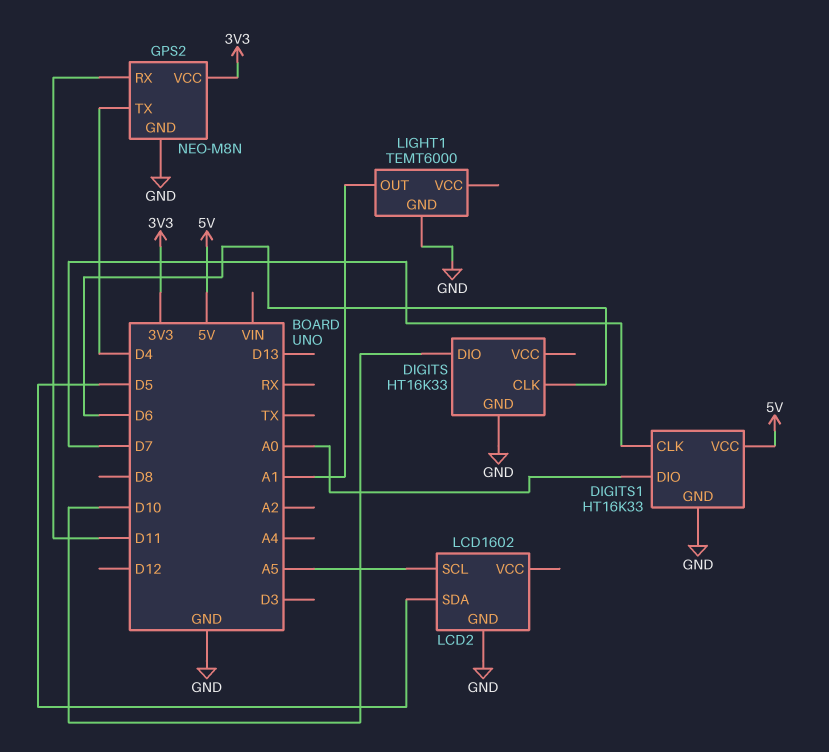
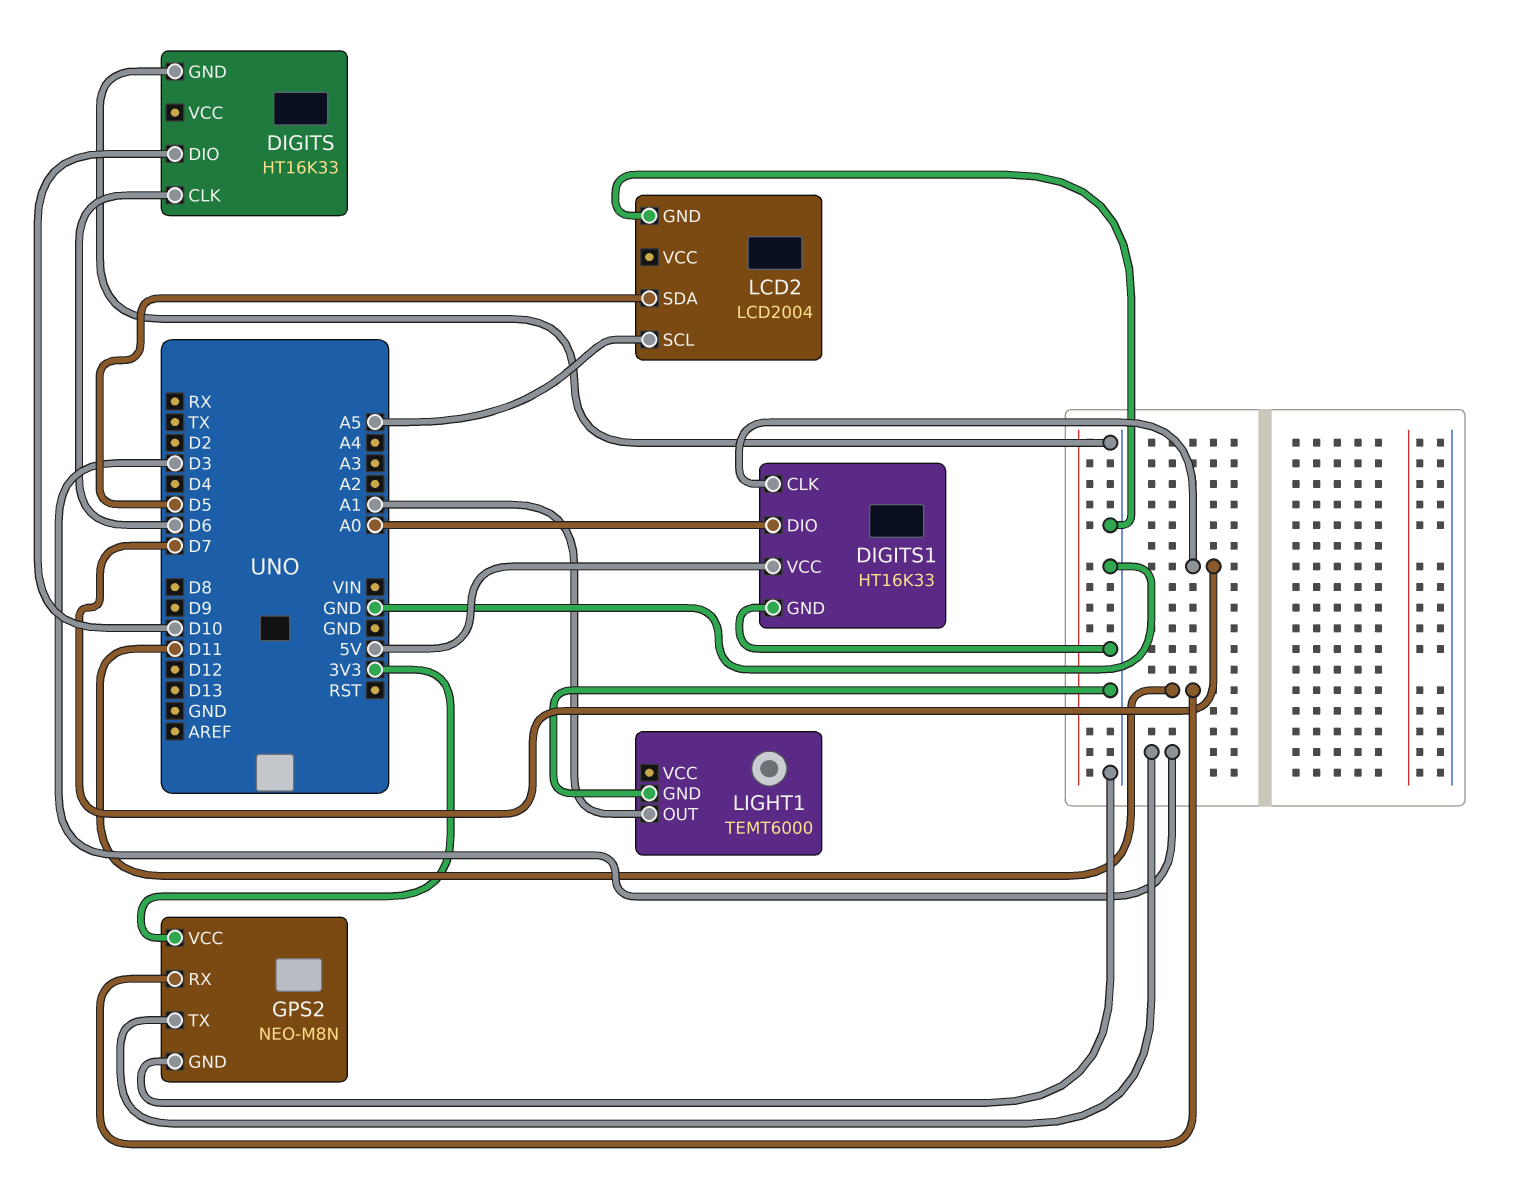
GPS2 pin TX: D4 -> D3
LCD2: LCD1602 -> LCD2004

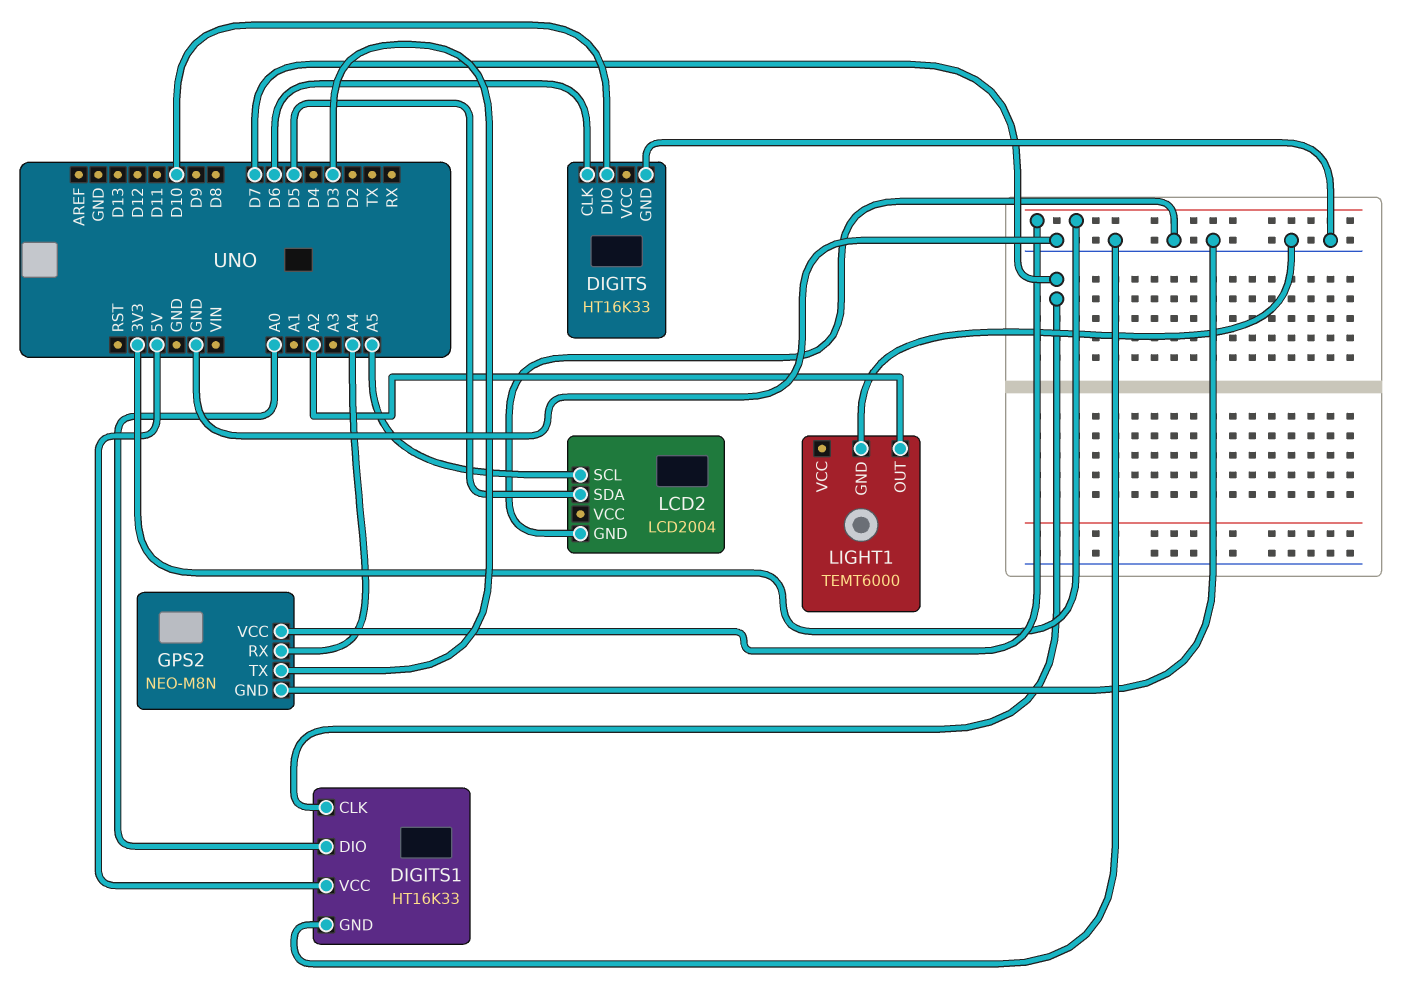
GPS2 pin RX: D11 -> A4
LIGHT1 pin OUT: A1 -> A2

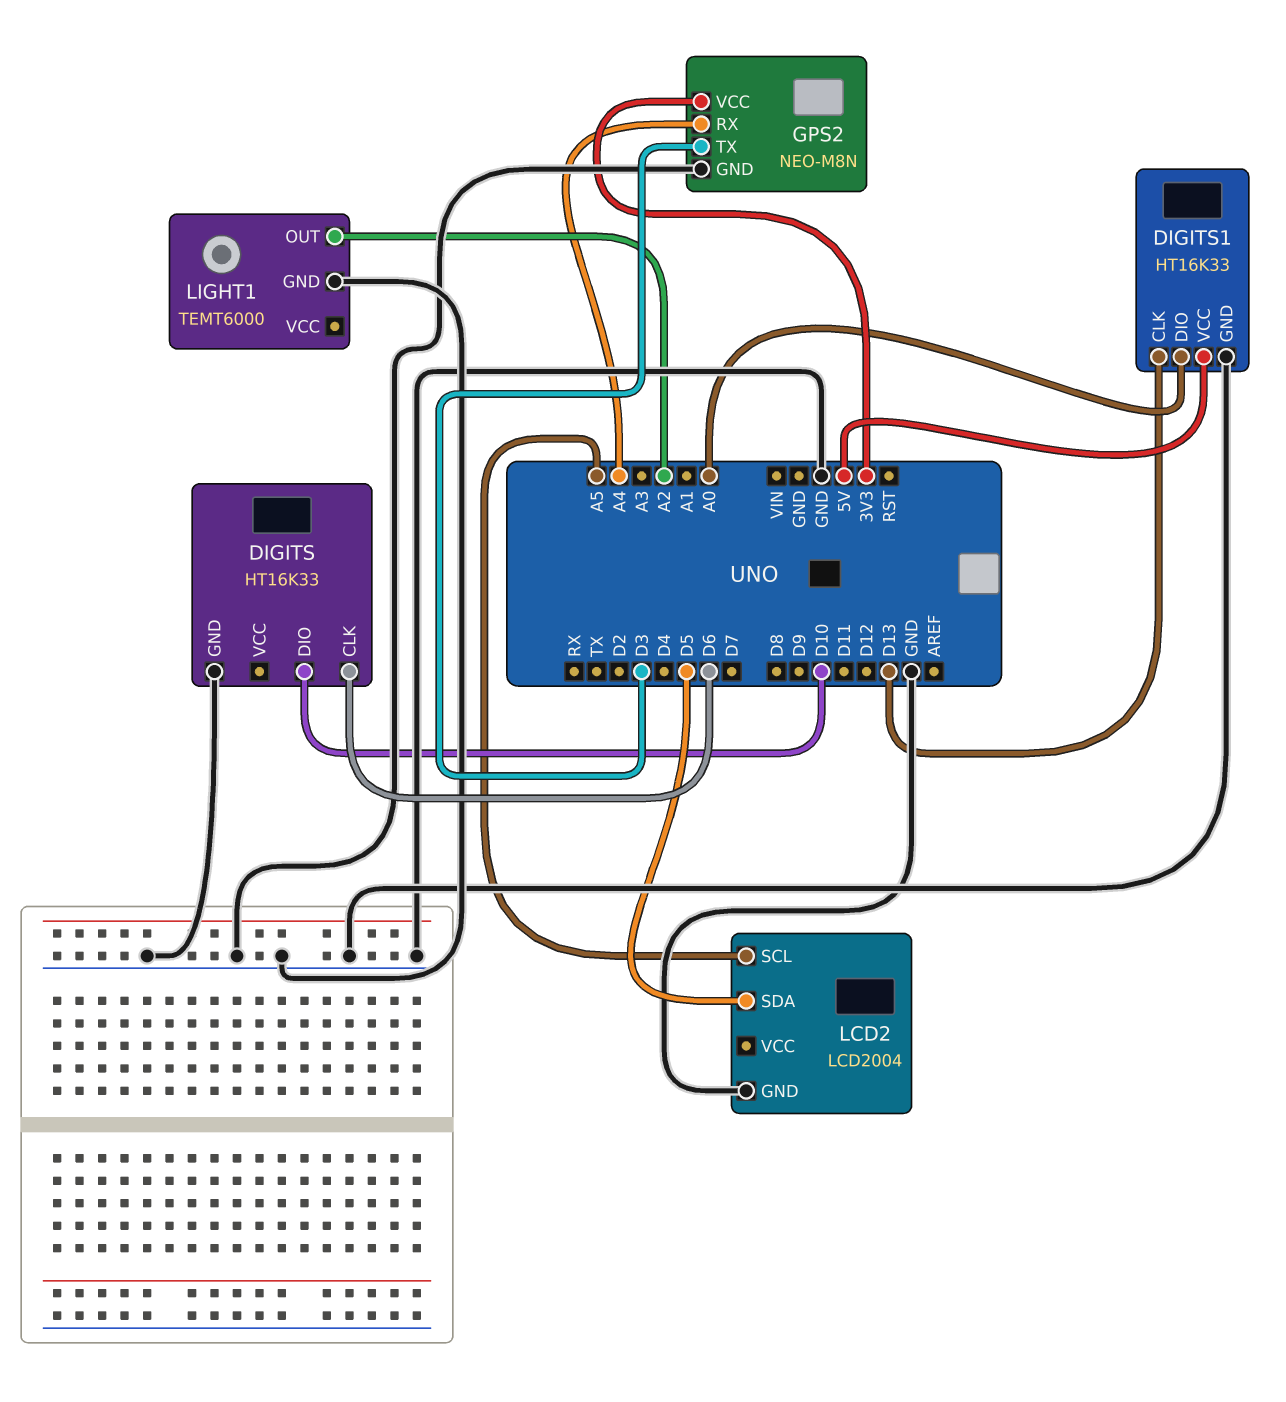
DIGITS1 pin CLK: D7 -> D13

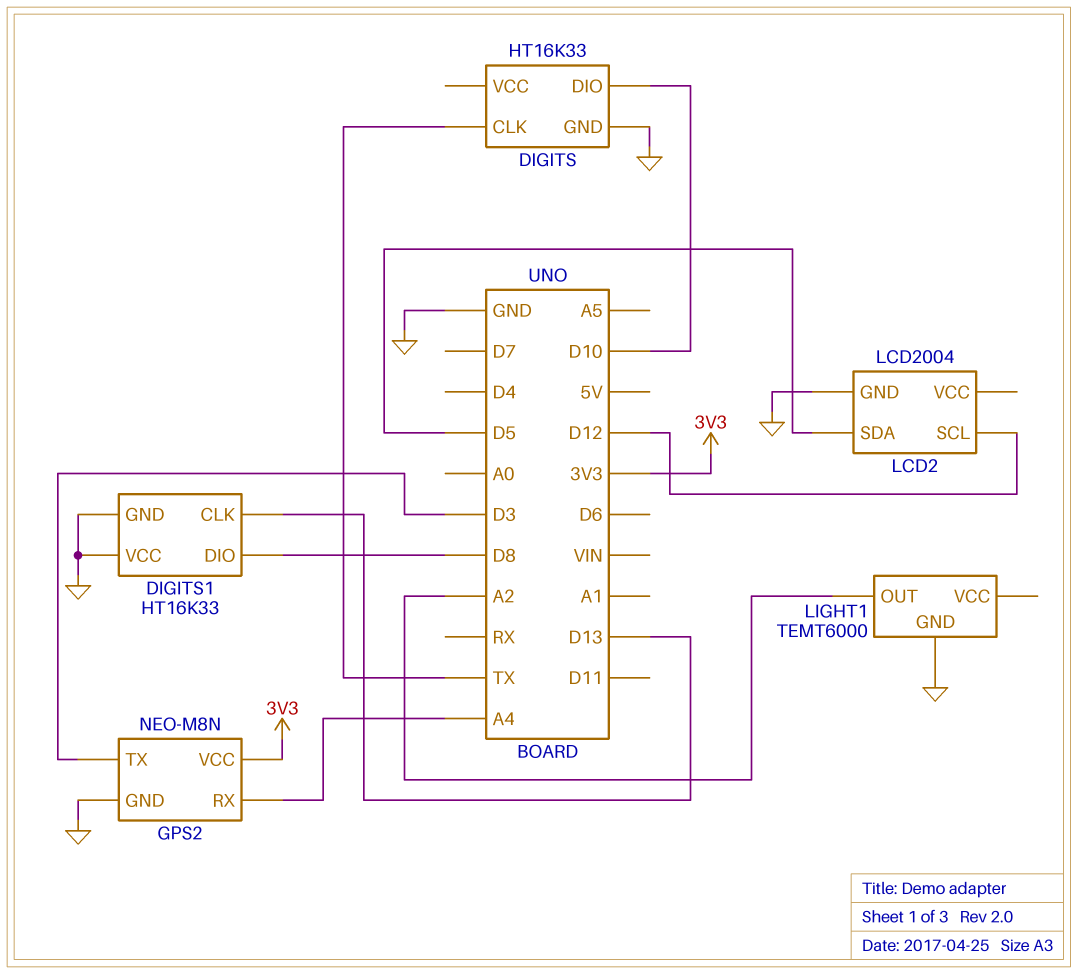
DIGITS pin CLK: D6 -> TX
DIGITS1 pin DIO: A0 -> D8
DIGITS1 pin VCC: 5V -> GND
LCD2 pin SCL: A5 -> D12

